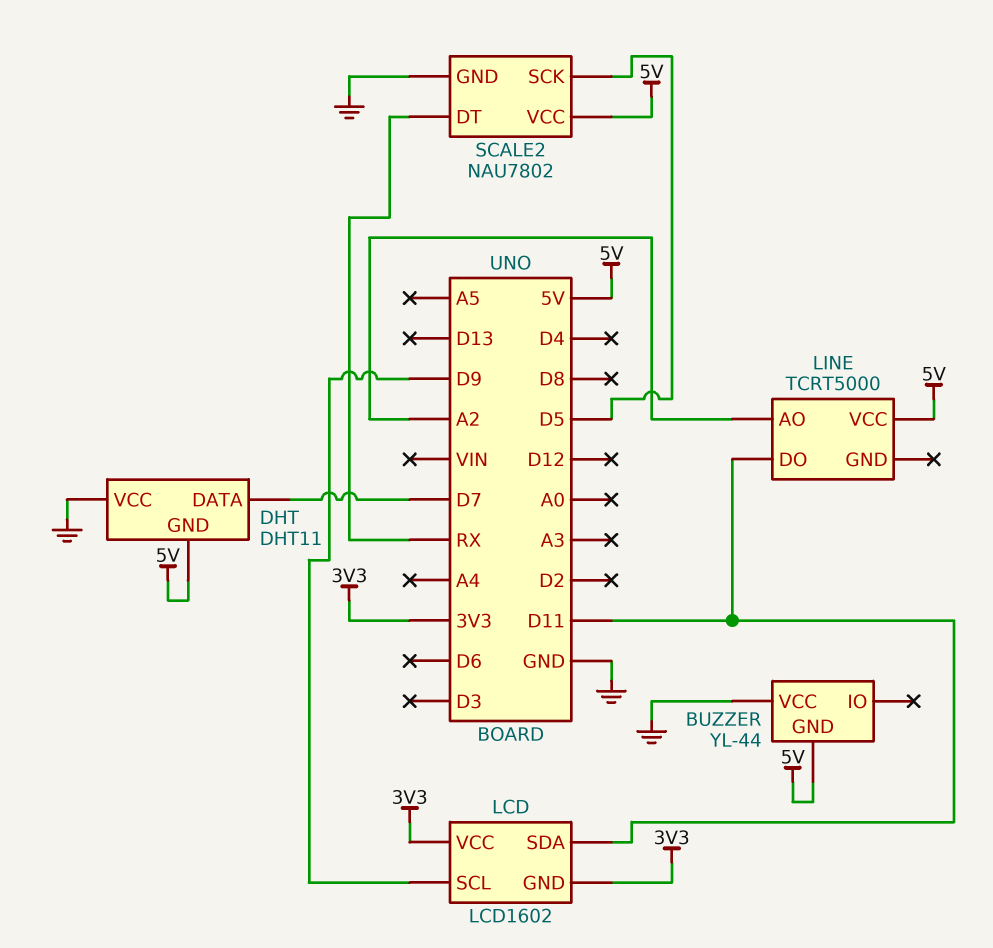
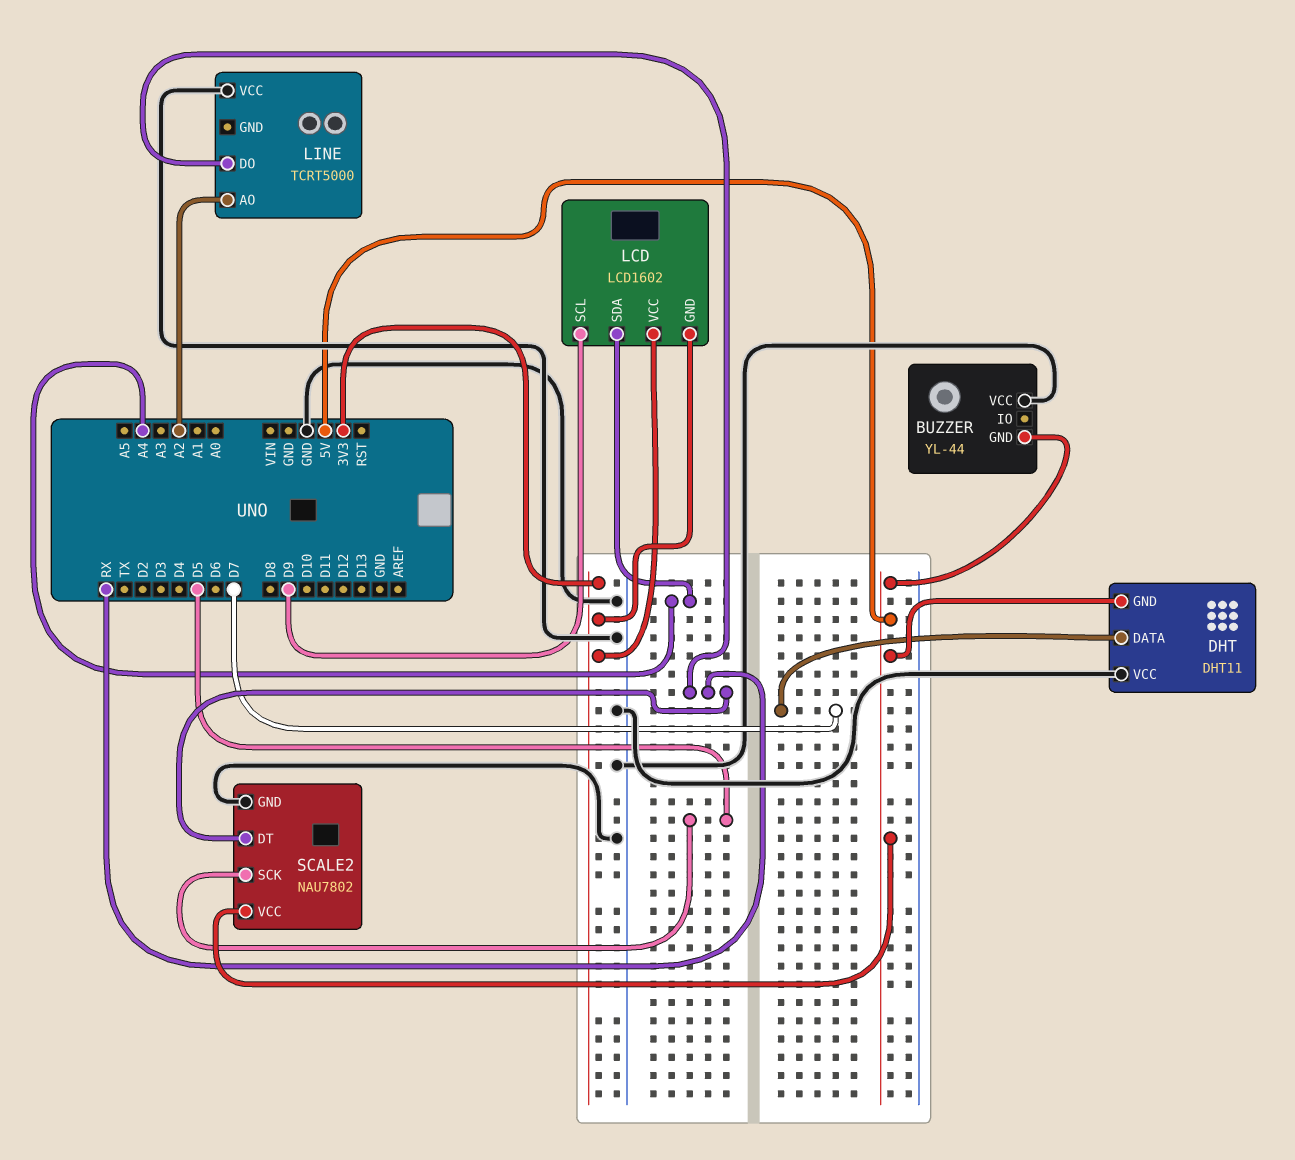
LCD pin SDA: D11 -> A4
LINE pin DO: D11 -> RX
LINE pin VCC: 5V -> GND

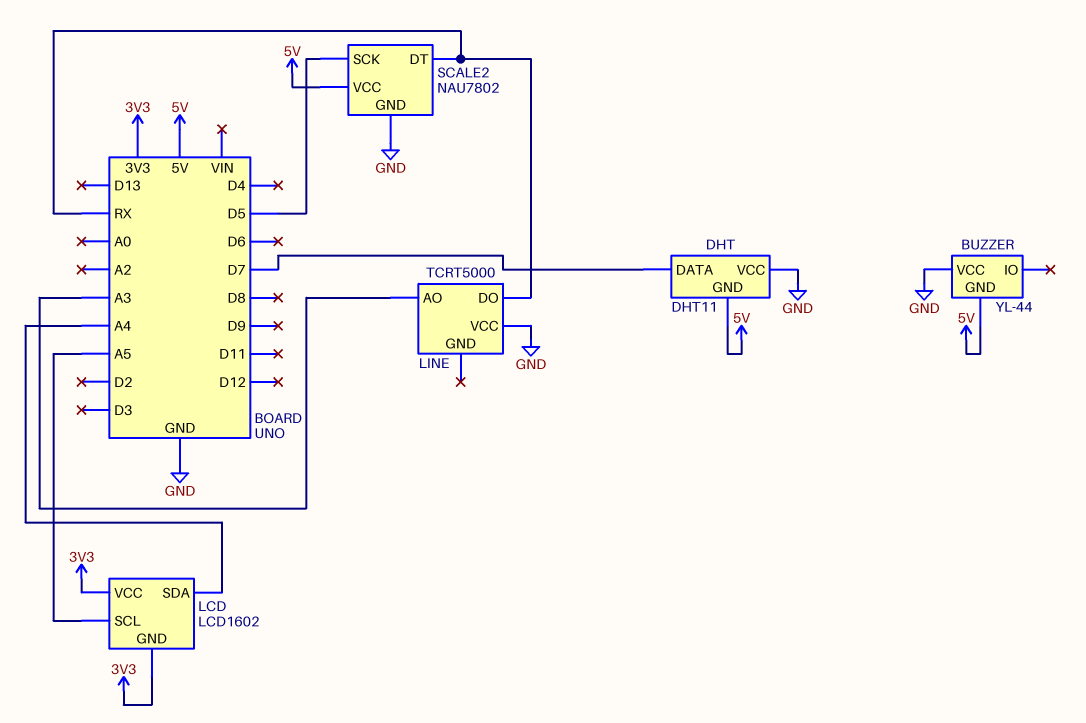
LCD pin SCL: D9 -> A5
LINE pin AO: A2 -> A3

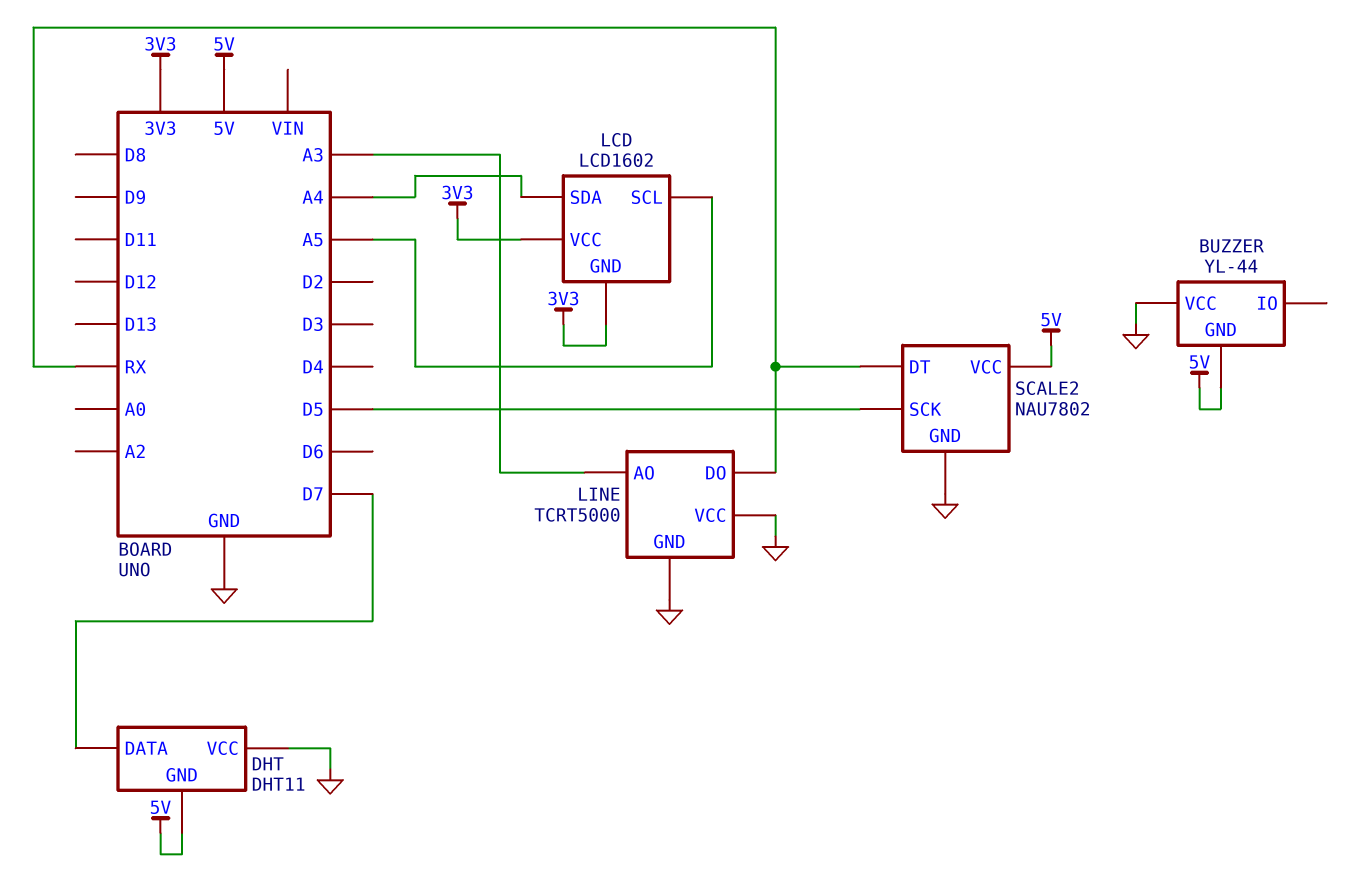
LINE pin GND: none -> GND

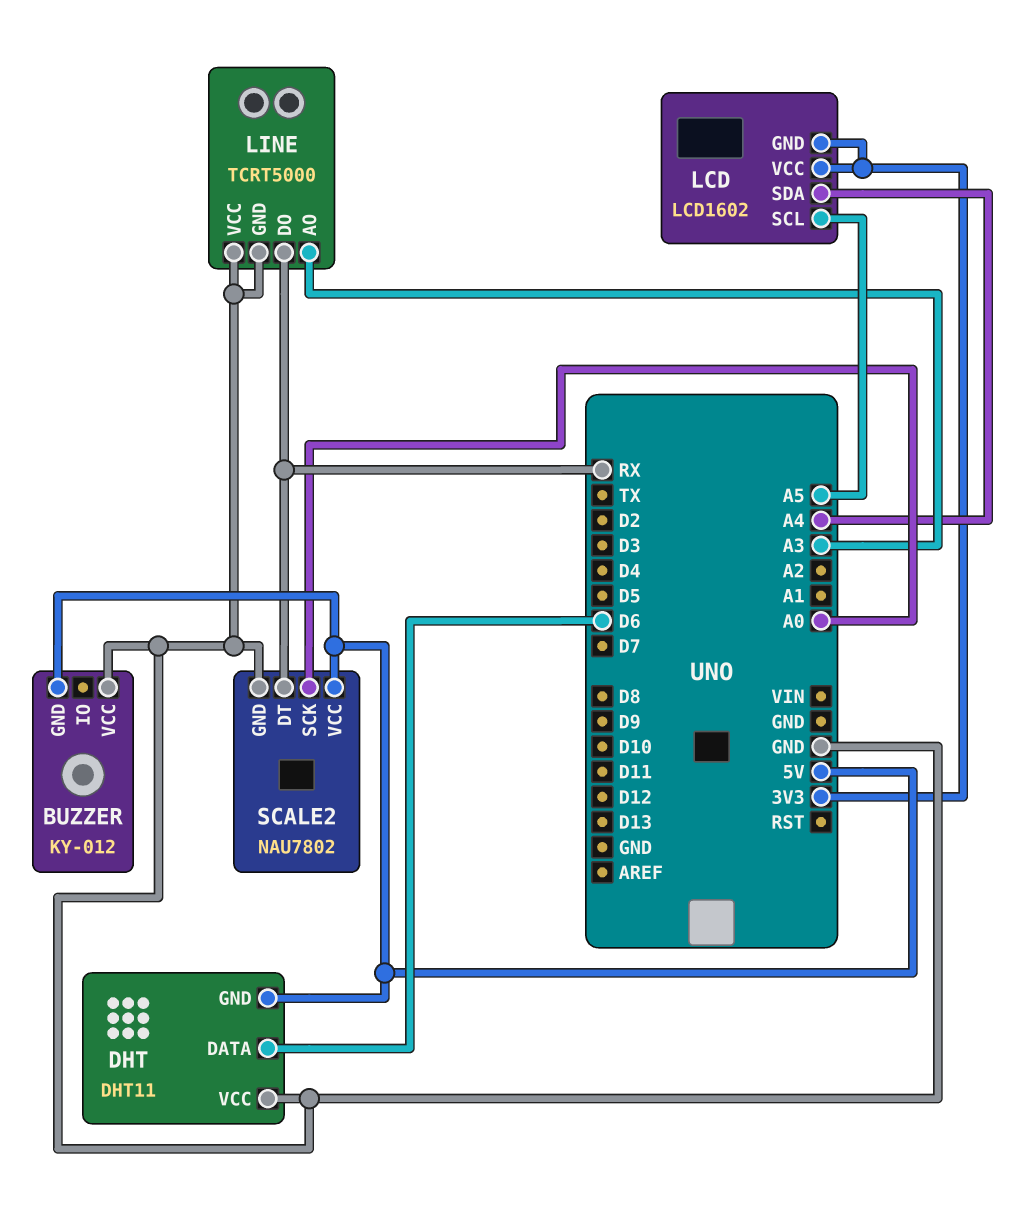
BUZZER: YL-44 -> KY-012
DHT pin DATA: D7 -> D6
SCALE2 pin SCK: D5 -> A0

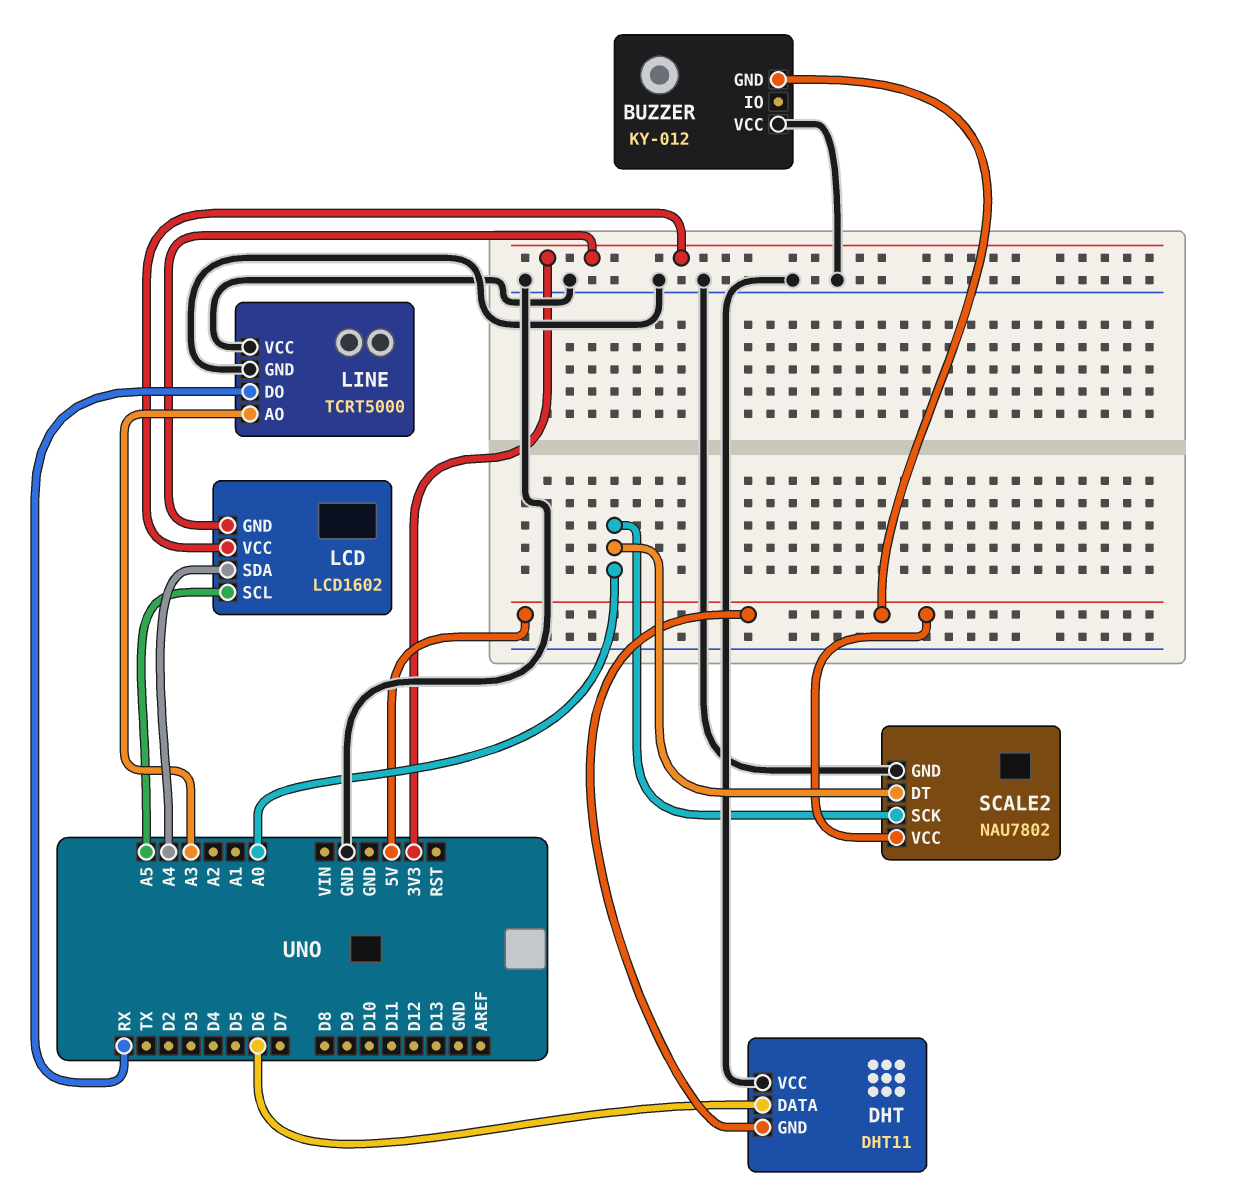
SCALE2 pin DT: RX -> A0

